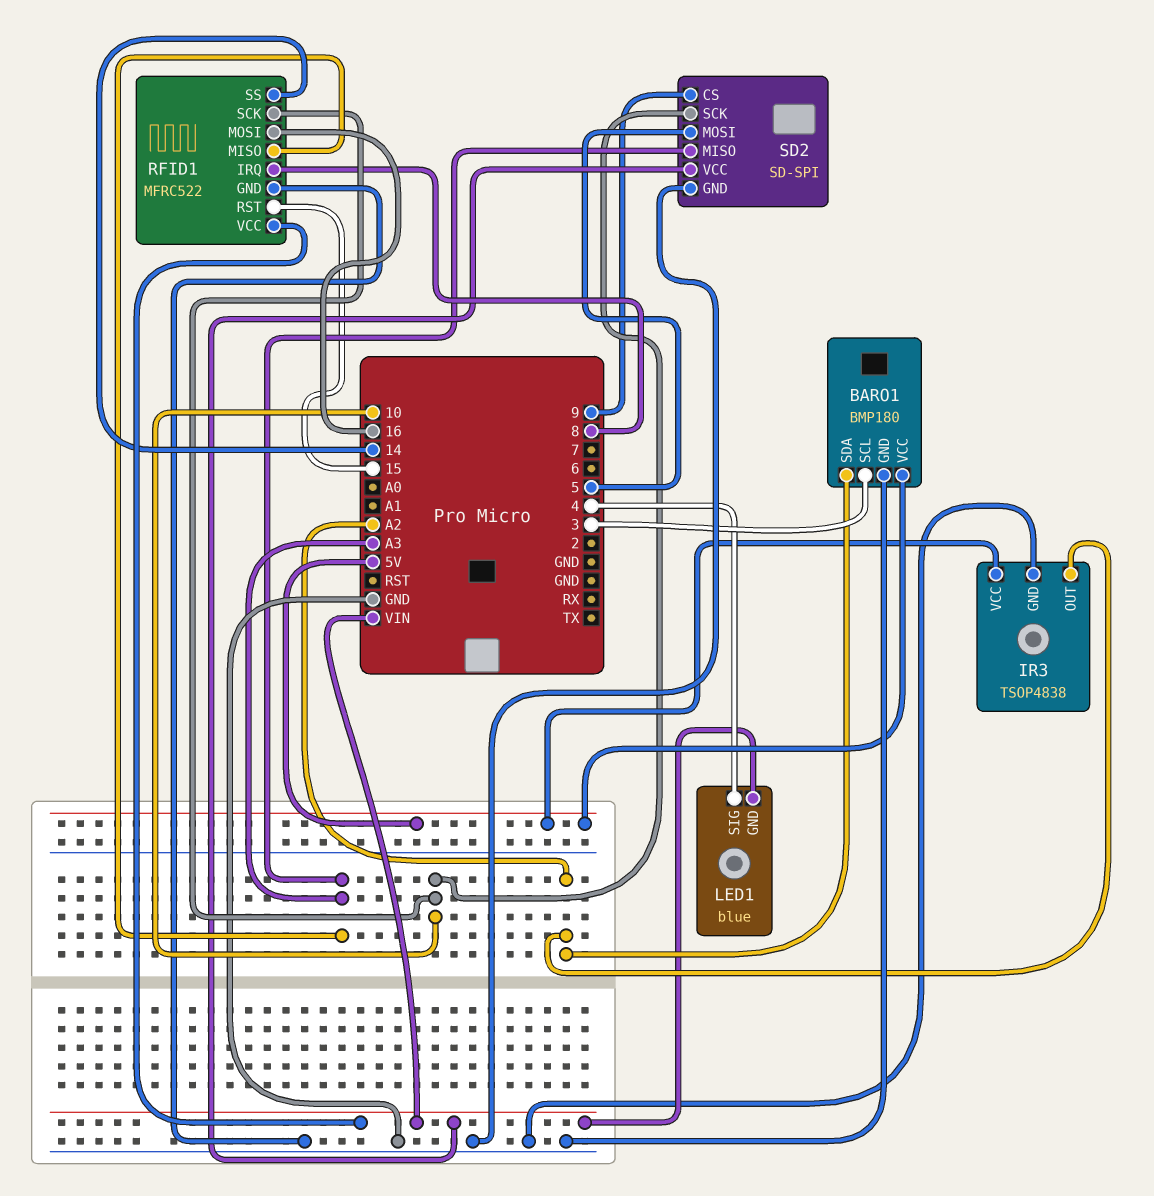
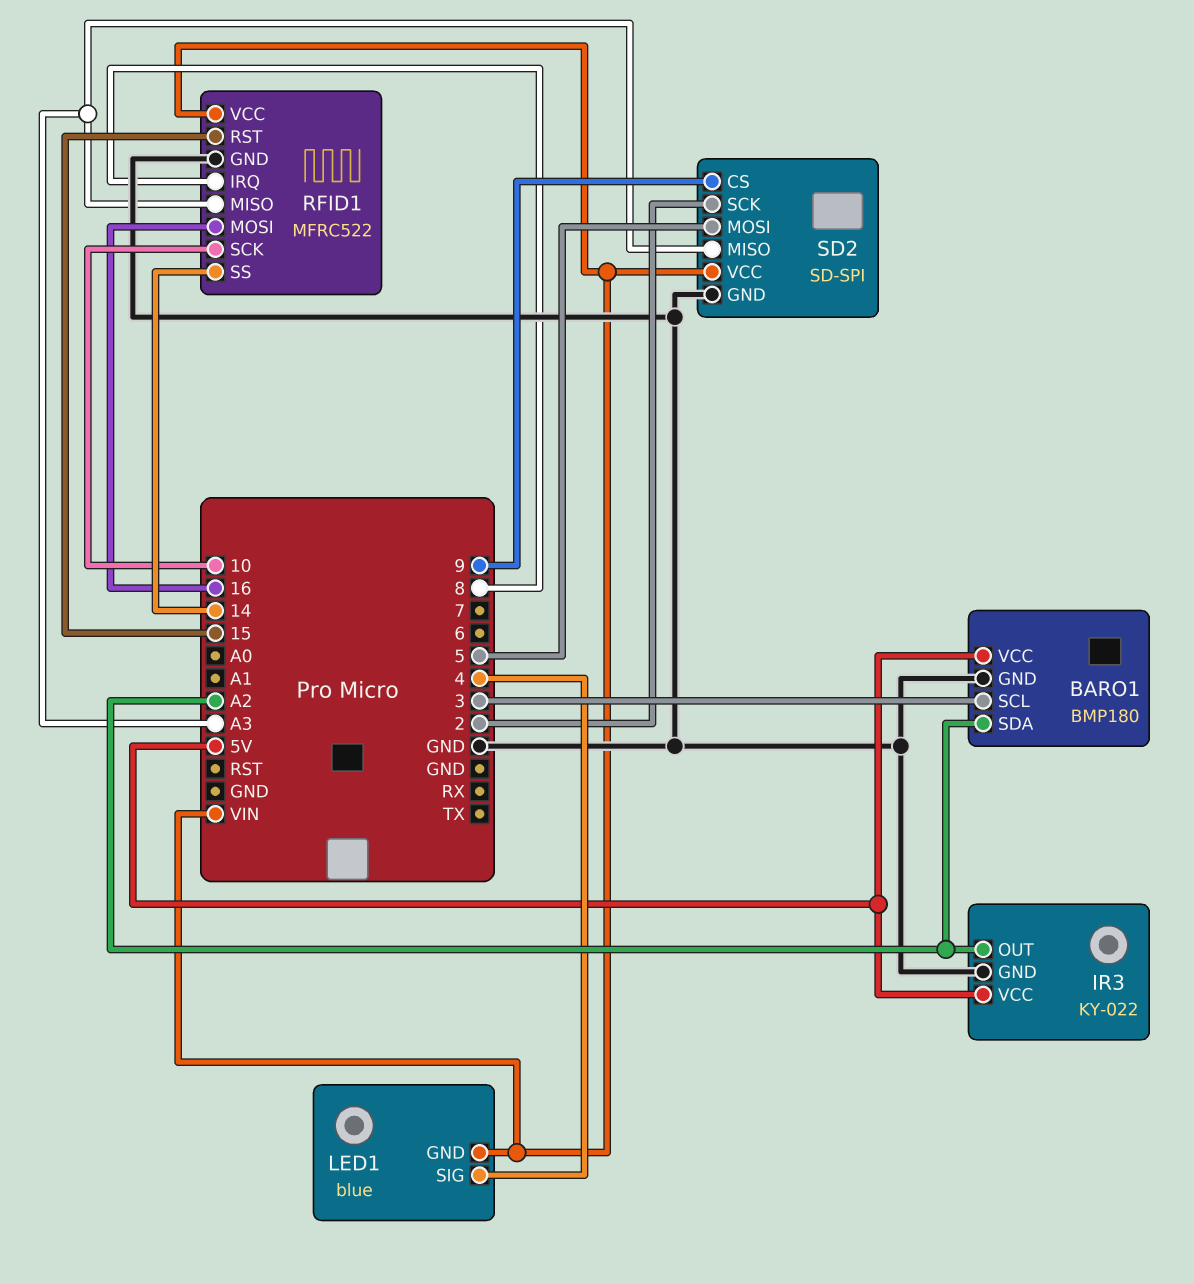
IR3: TSOP4838 -> KY-022
SD2 pin SCK: 10 -> 2

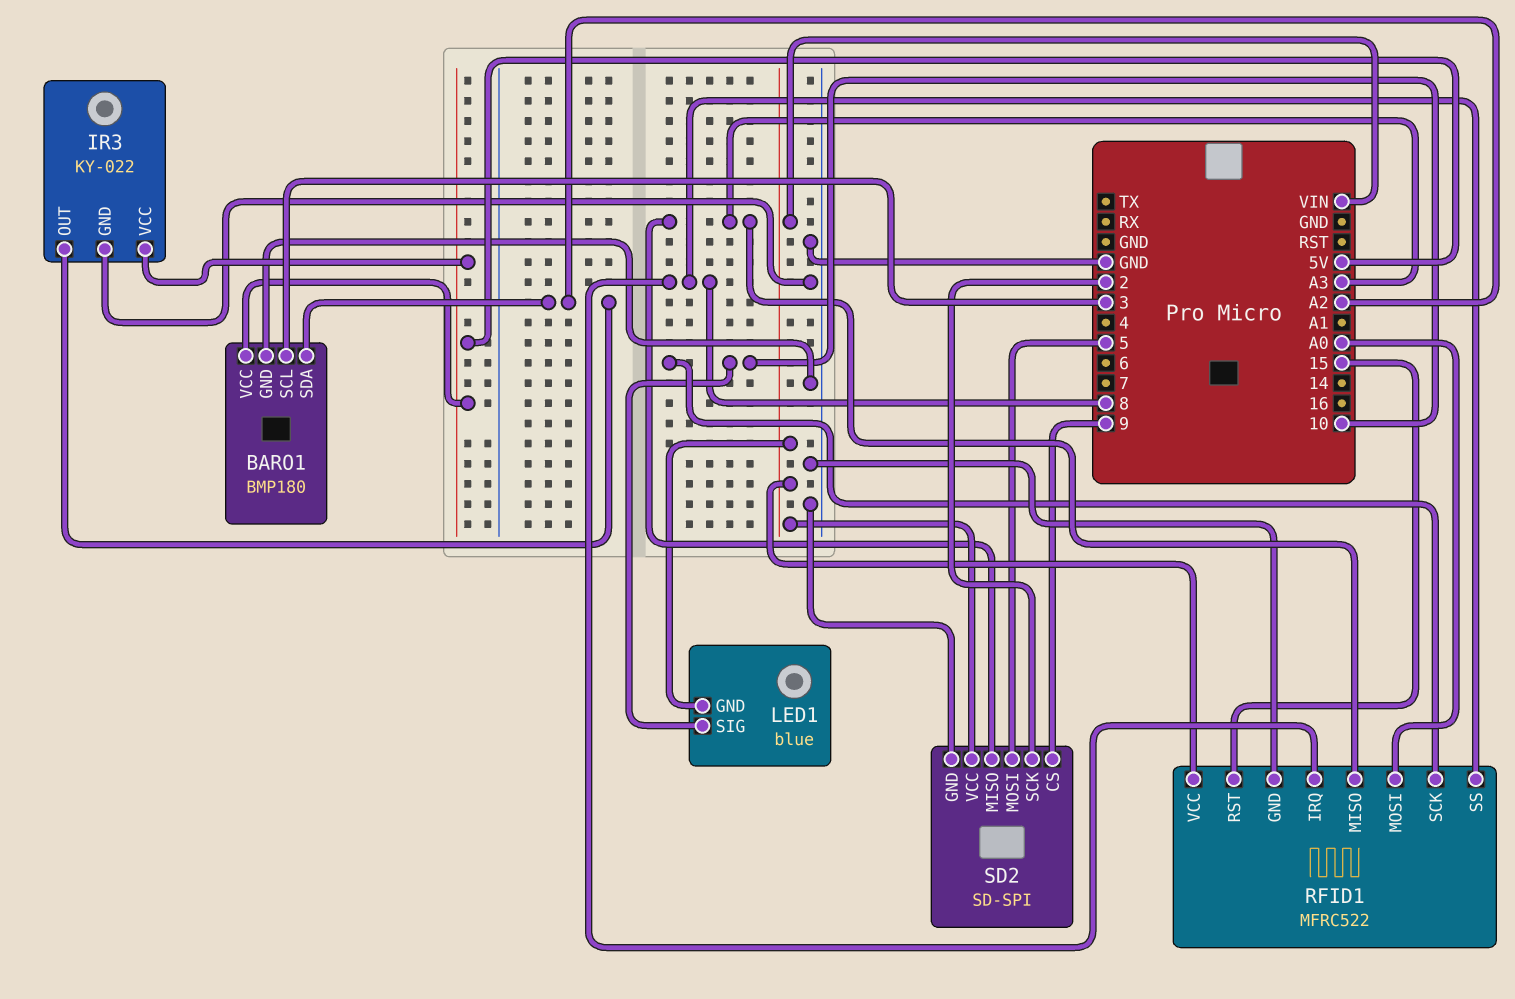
LED1 pin SIG: 4 -> 10
RFID1 pin MOSI: 16 -> A0
RFID1 pin SS: 14 -> 8

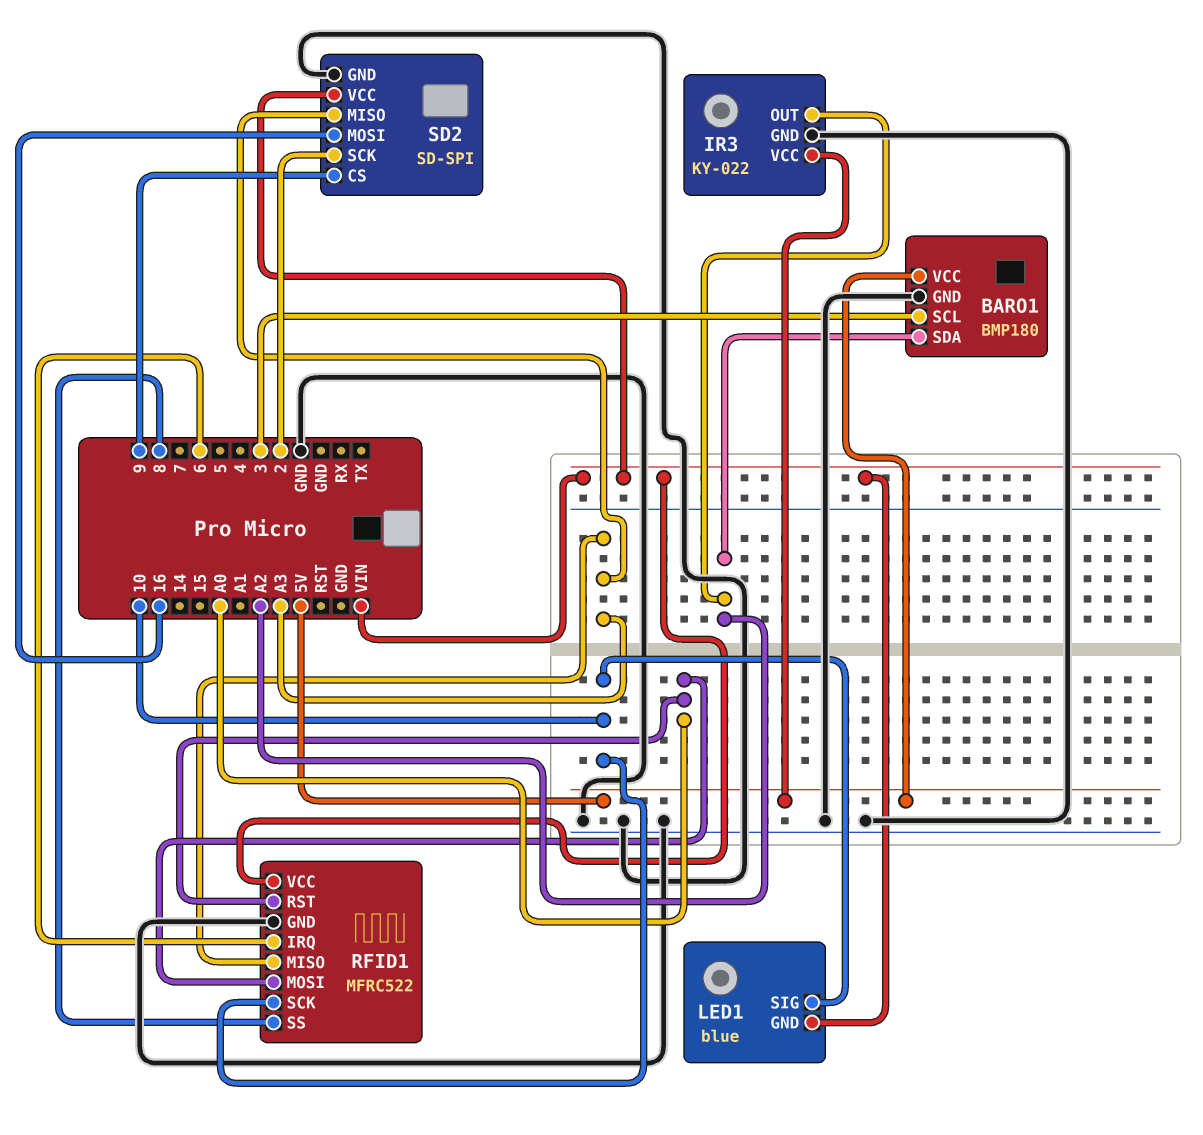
RFID1 pin IRQ: 8 -> 6
RFID1 pin RST: 15 -> A0
SD2 pin MOSI: 5 -> 16

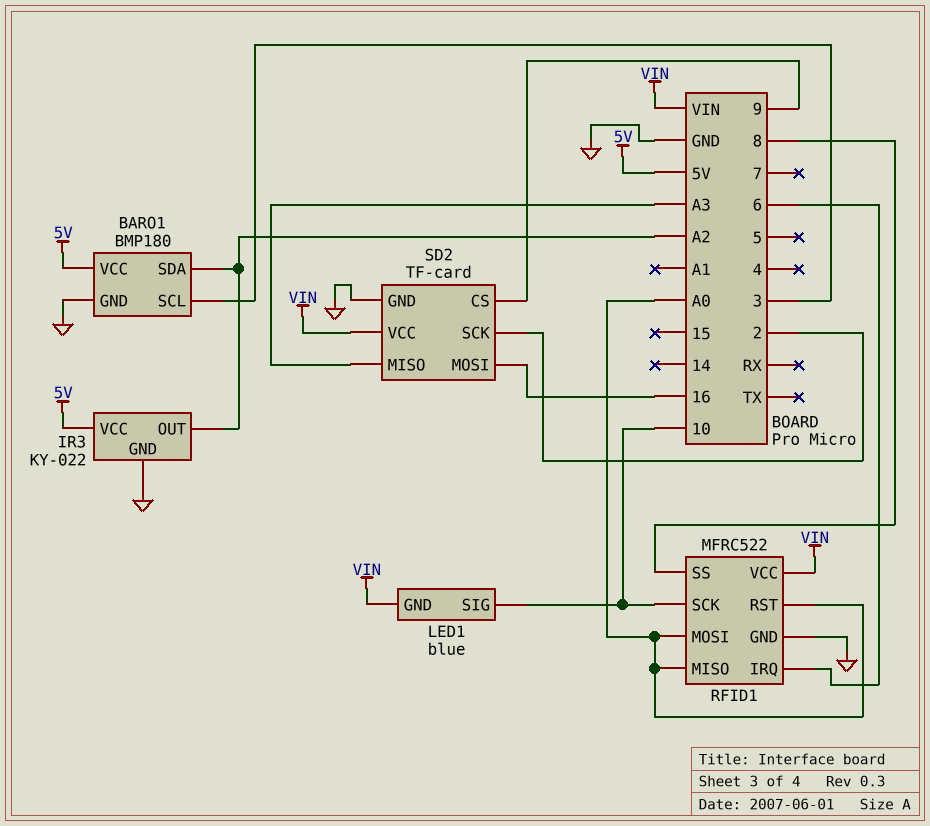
RFID1 pin MISO: A3 -> A0
SD2: SD-SPI -> TF-card

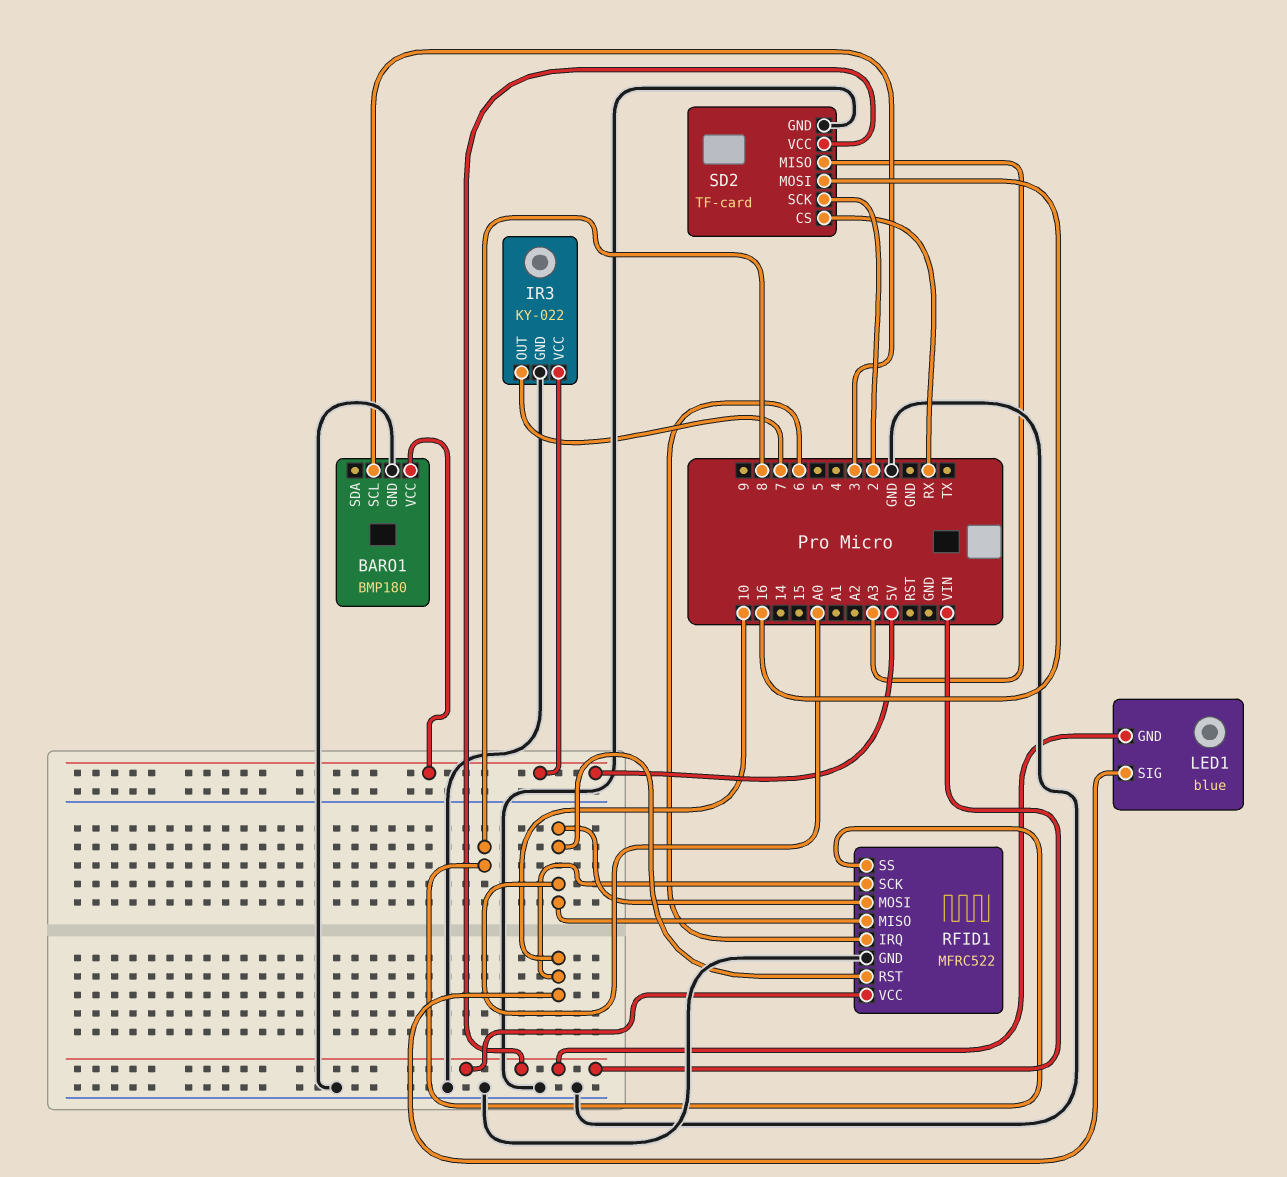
BARO1 pin SDA: A2 -> none
IR3 pin OUT: A2 -> 7
SD2 pin CS: 9 -> RX

